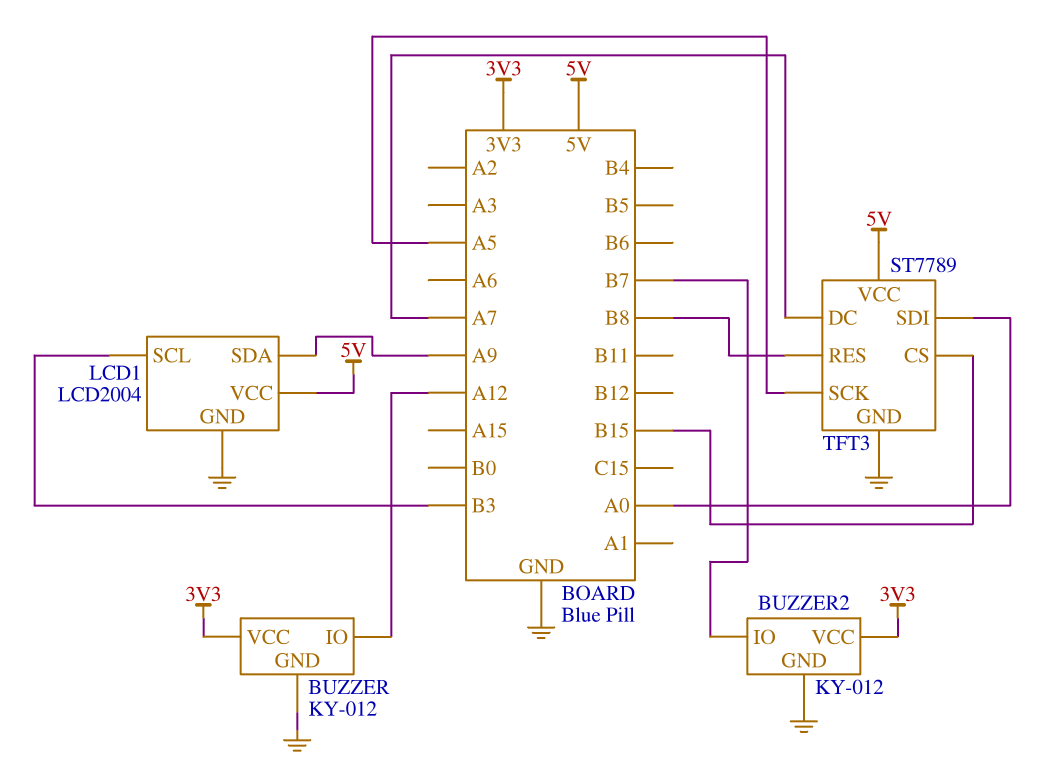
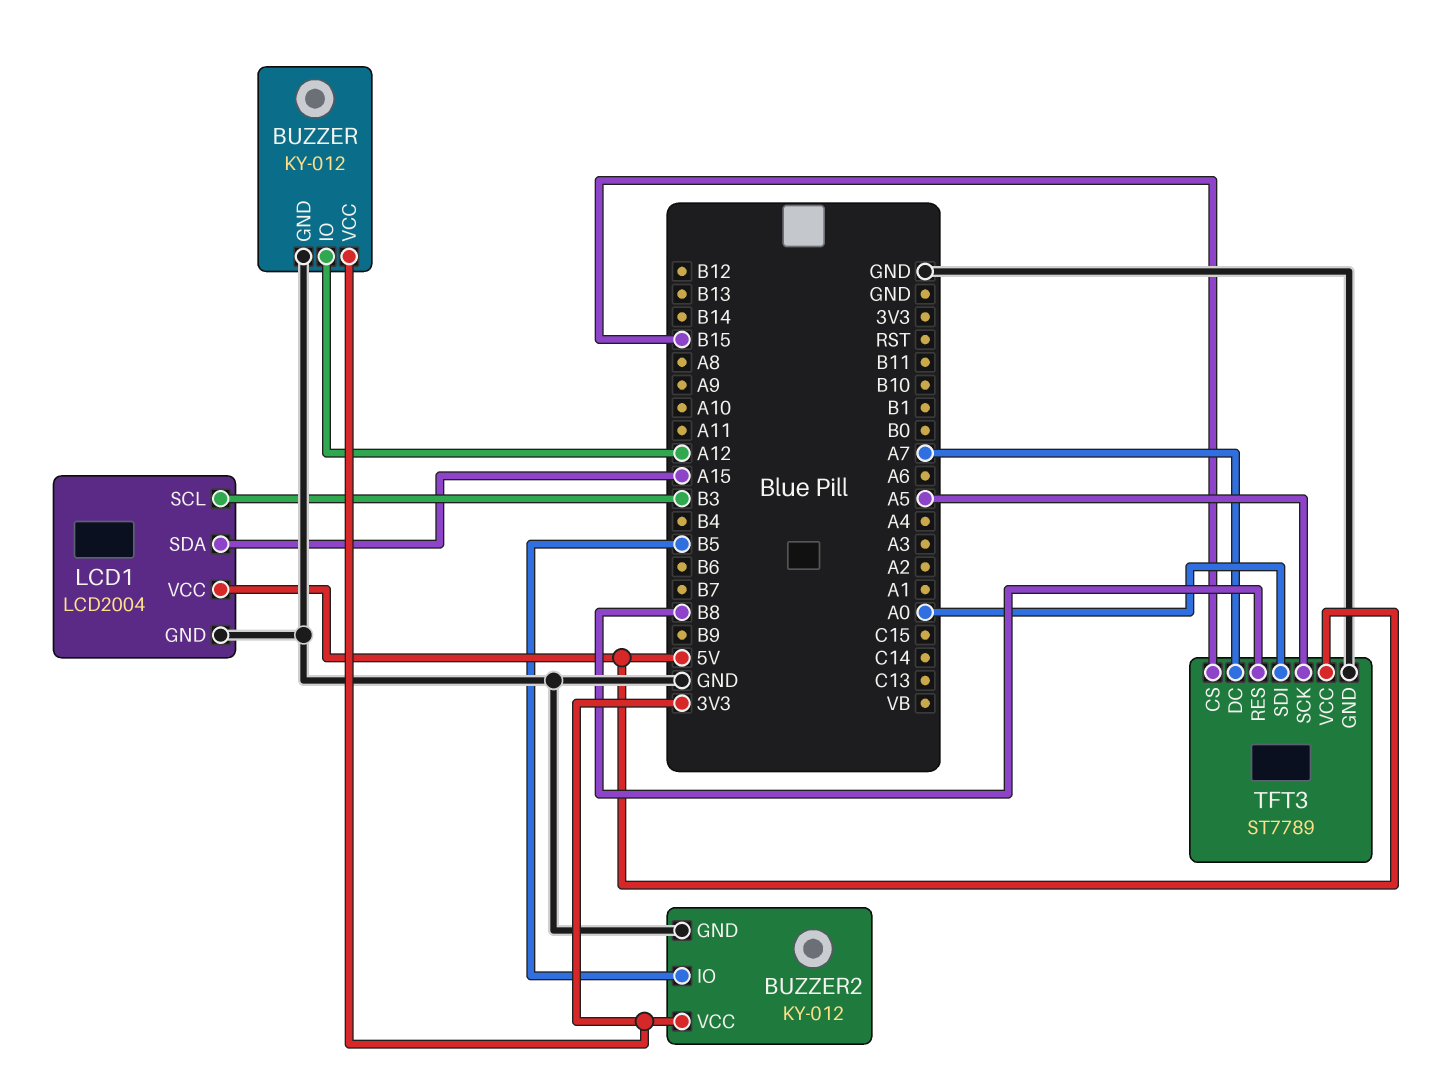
BUZZER2 pin IO: B7 -> B5
LCD1 pin SDA: A9 -> A15

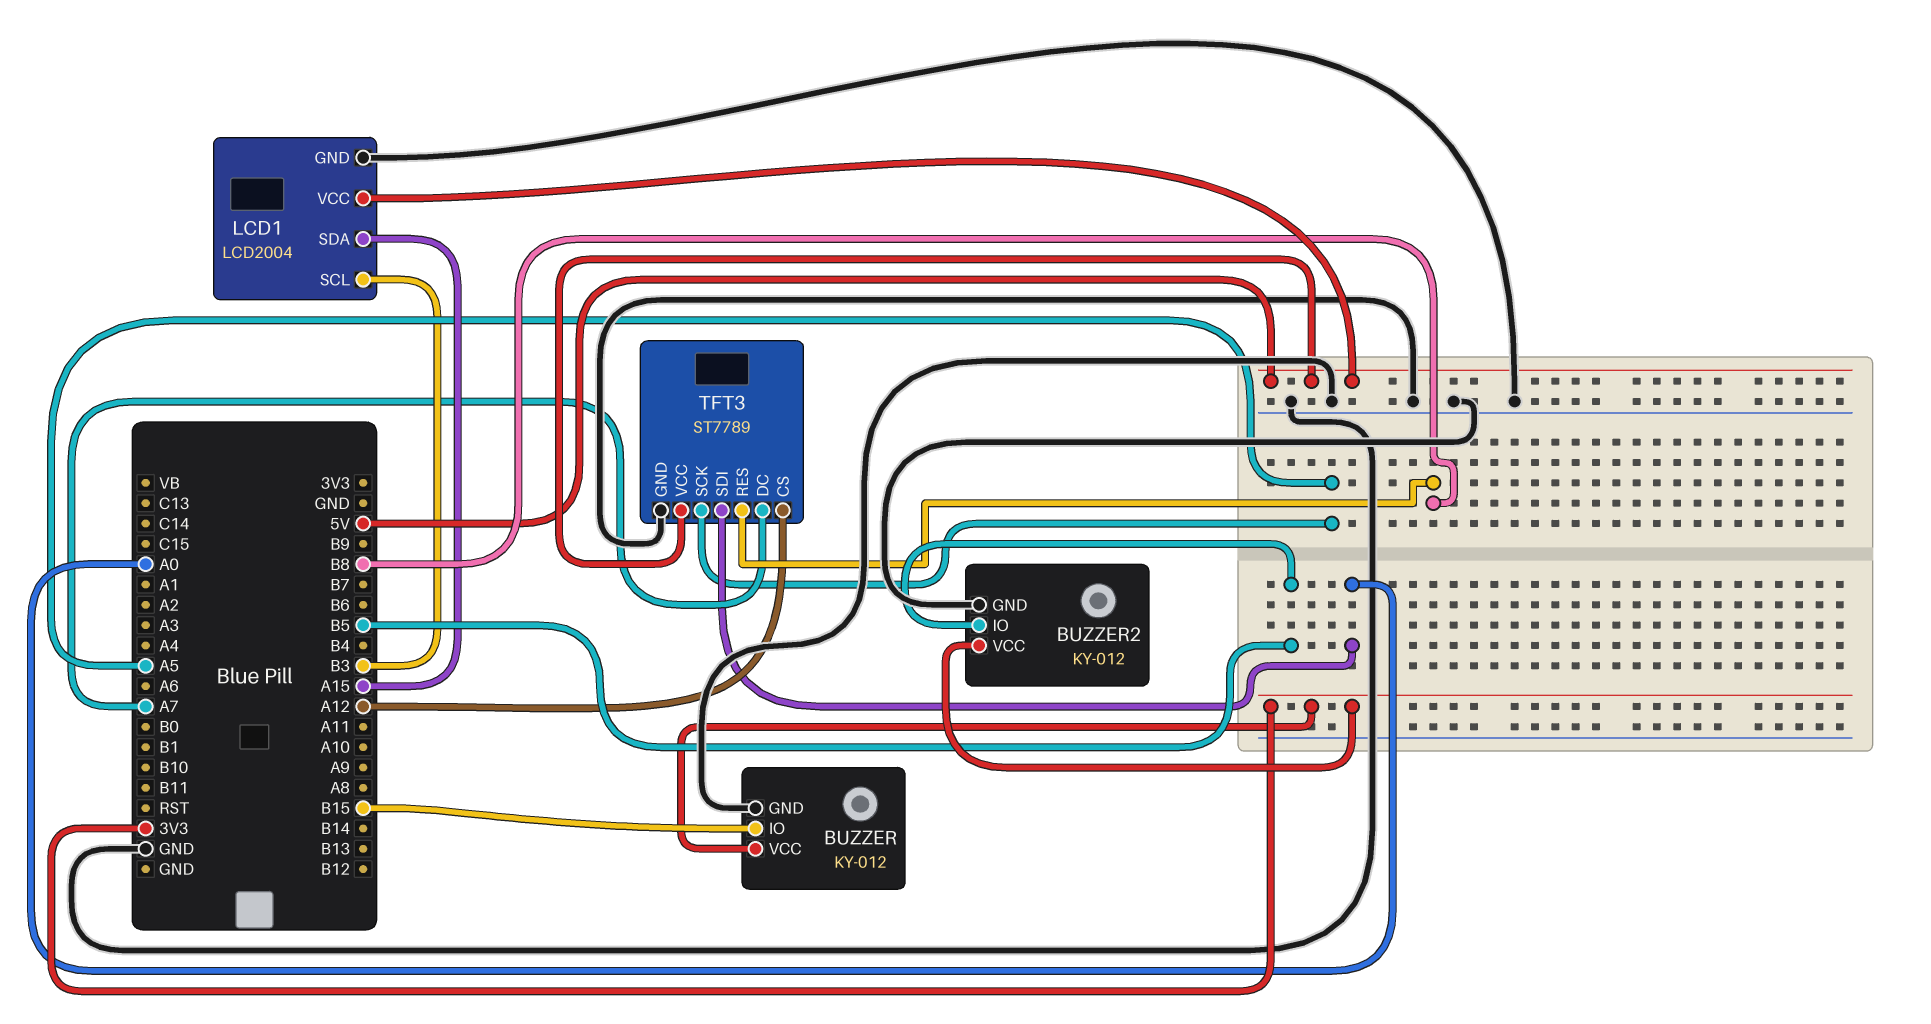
BUZZER pin IO: A12 -> B15
TFT3 pin CS: B15 -> A12

